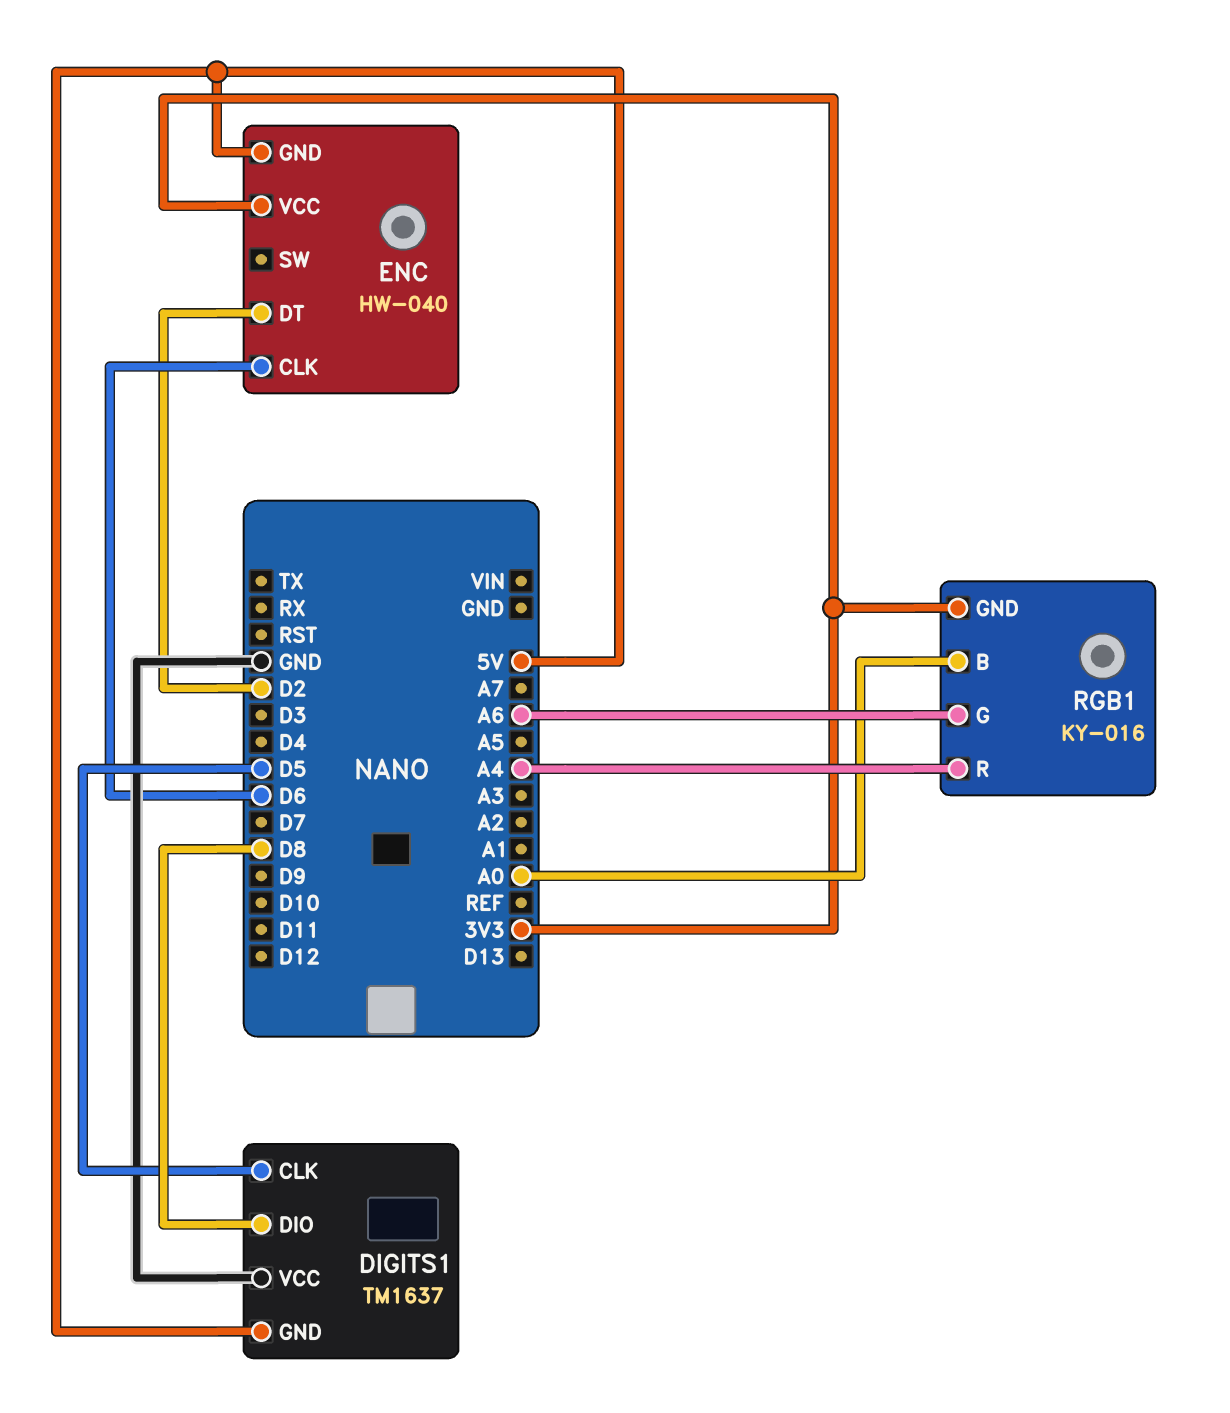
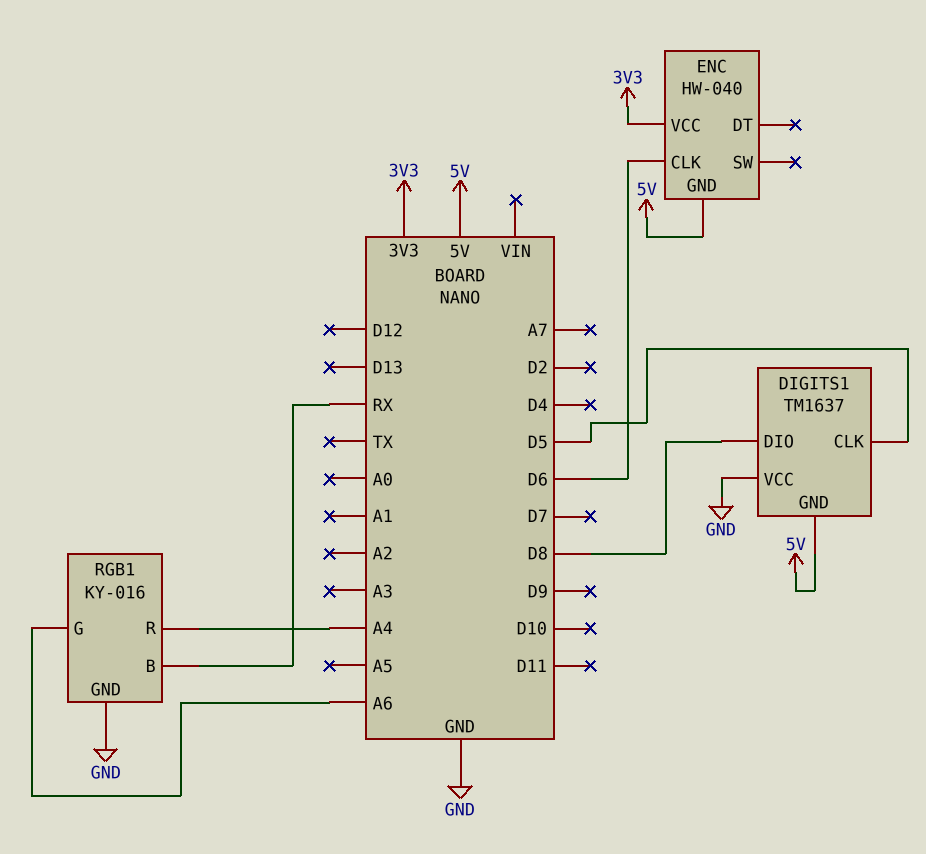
ENC pin DT: D2 -> none
RGB1 pin B: A0 -> RX
RGB1 pin GND: 3V3 -> GND

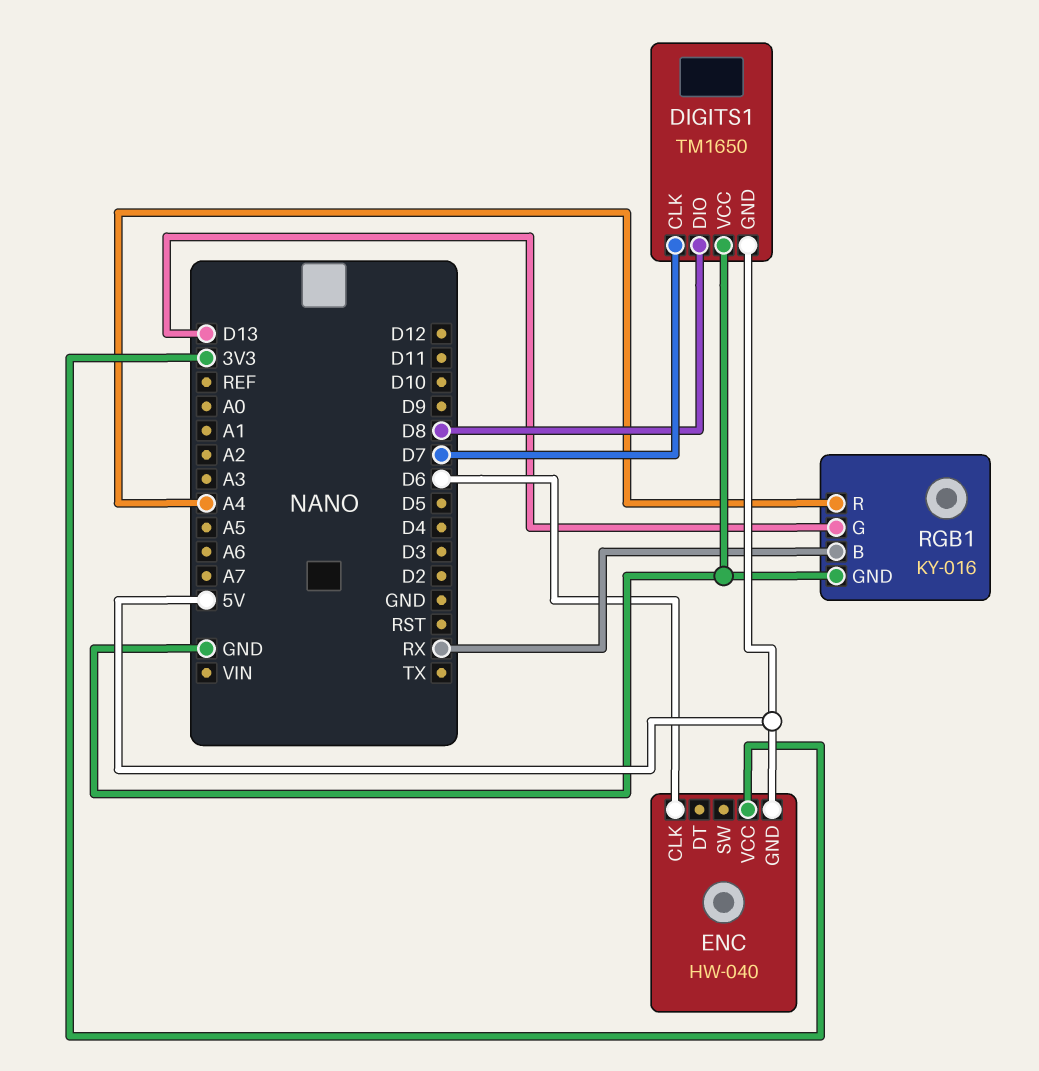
DIGITS1: TM1637 -> TM1650
DIGITS1 pin CLK: D5 -> D7
RGB1 pin G: A6 -> D13

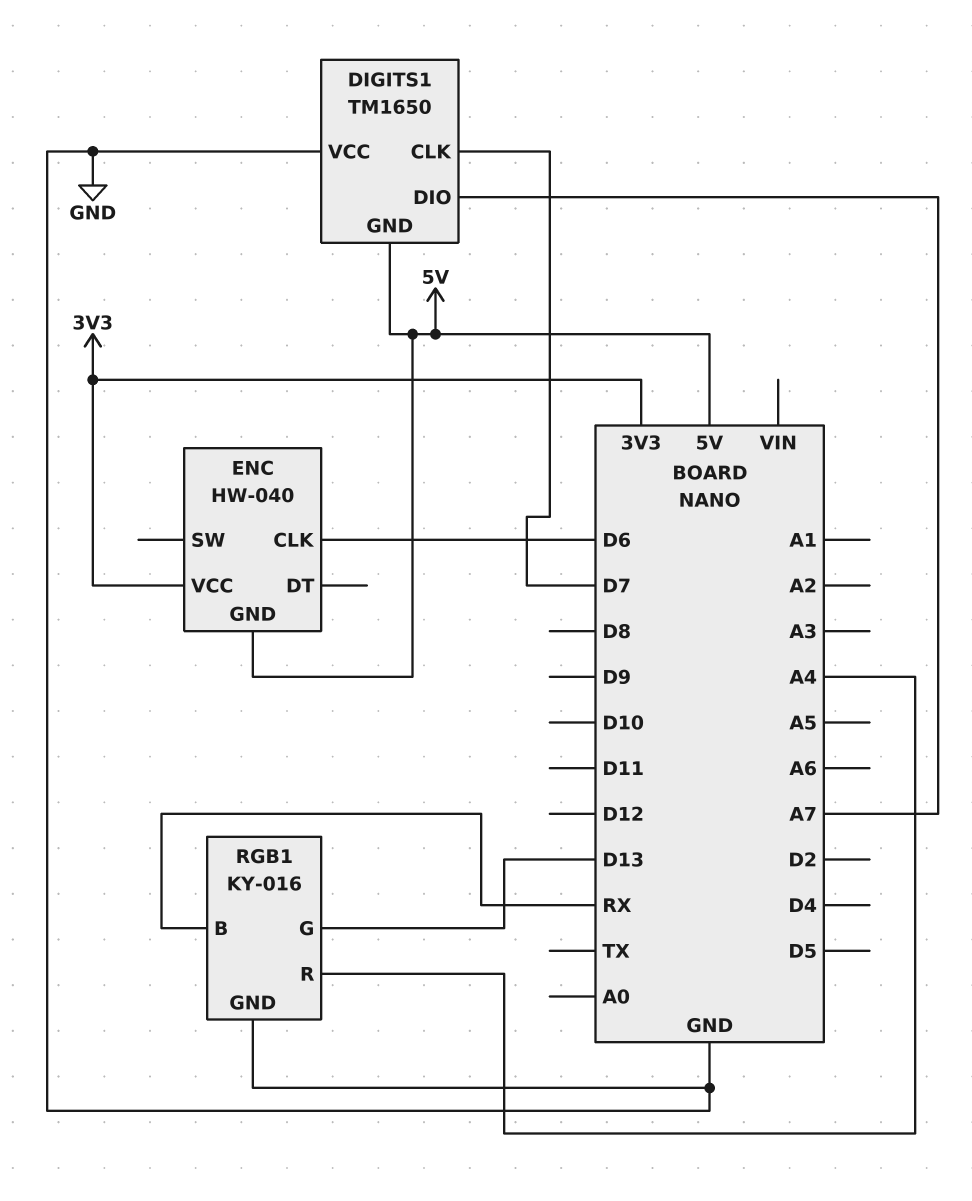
DIGITS1 pin DIO: D8 -> A7

